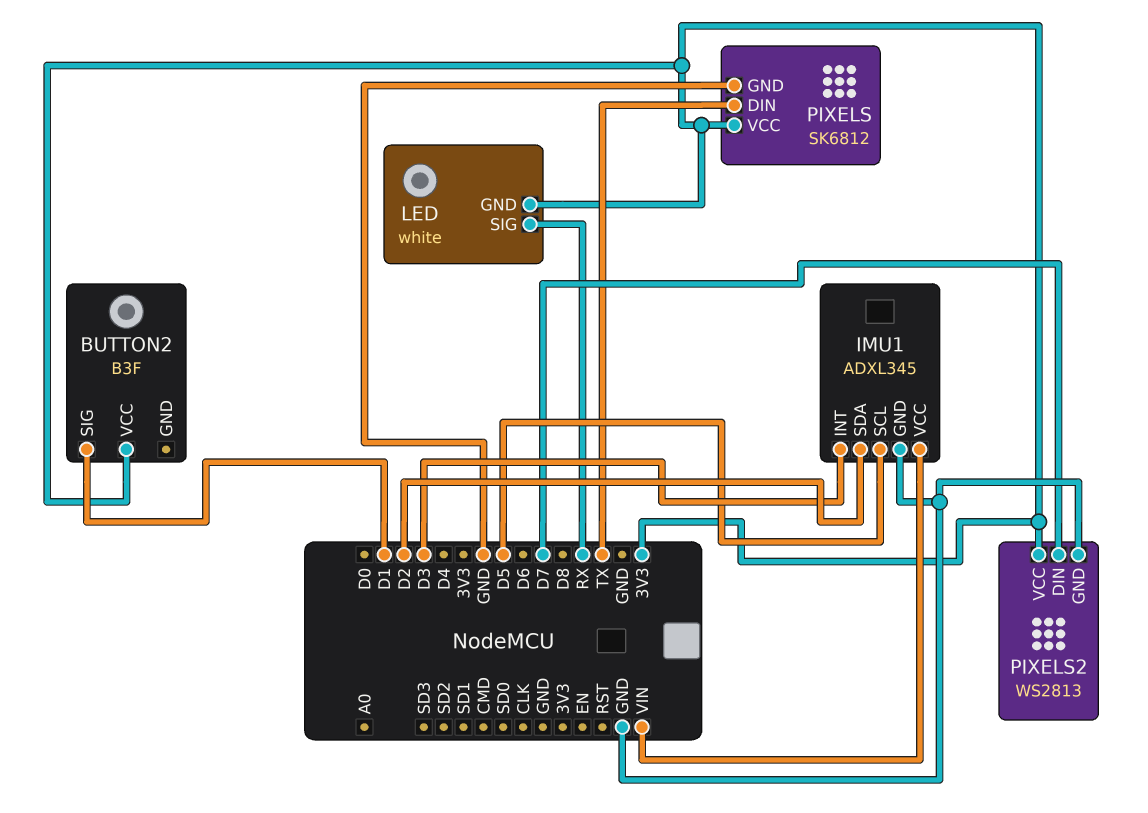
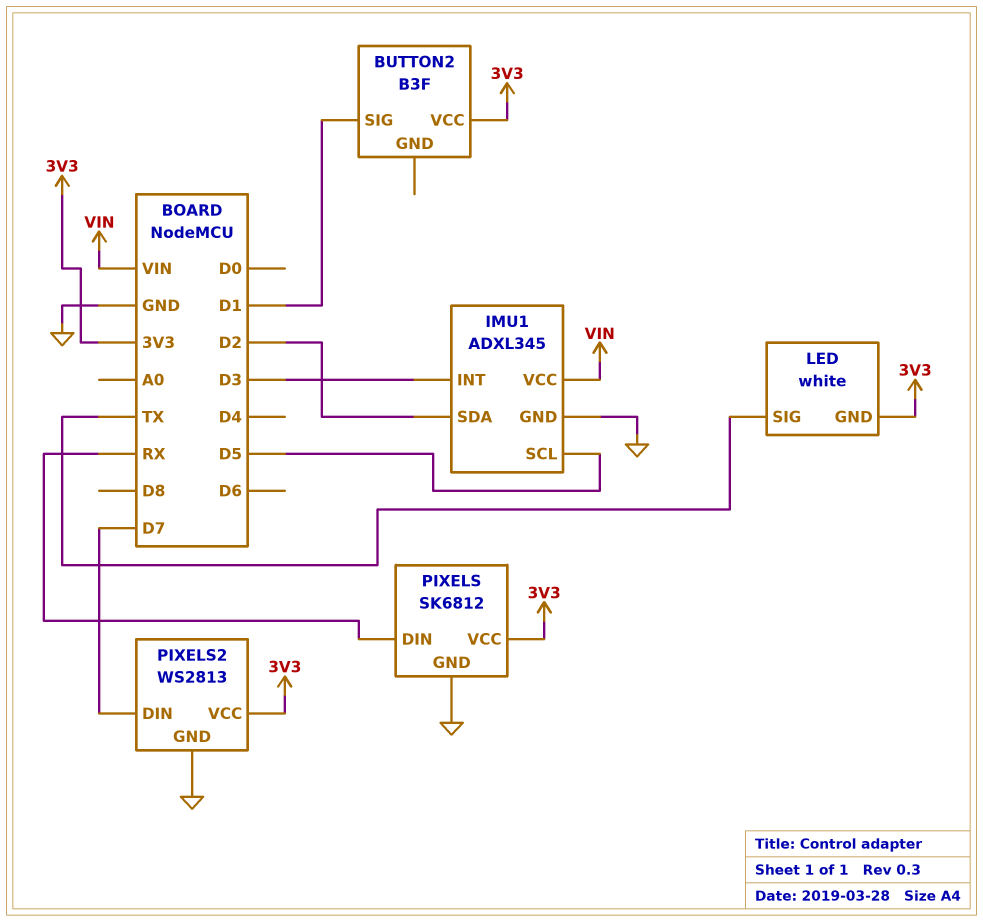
LED pin SIG: RX -> TX
PIXELS pin DIN: TX -> RX

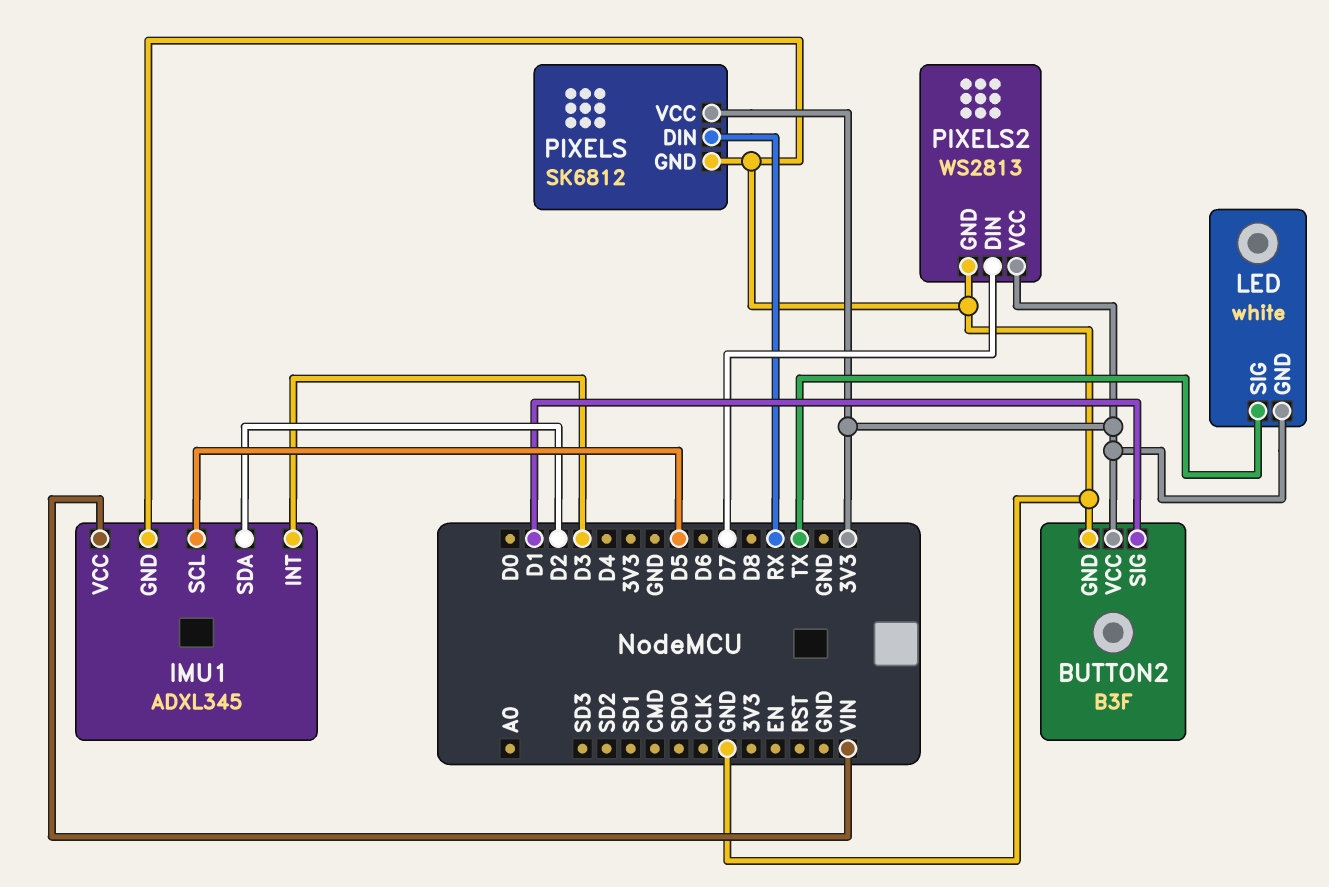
BUTTON2 pin GND: none -> GND

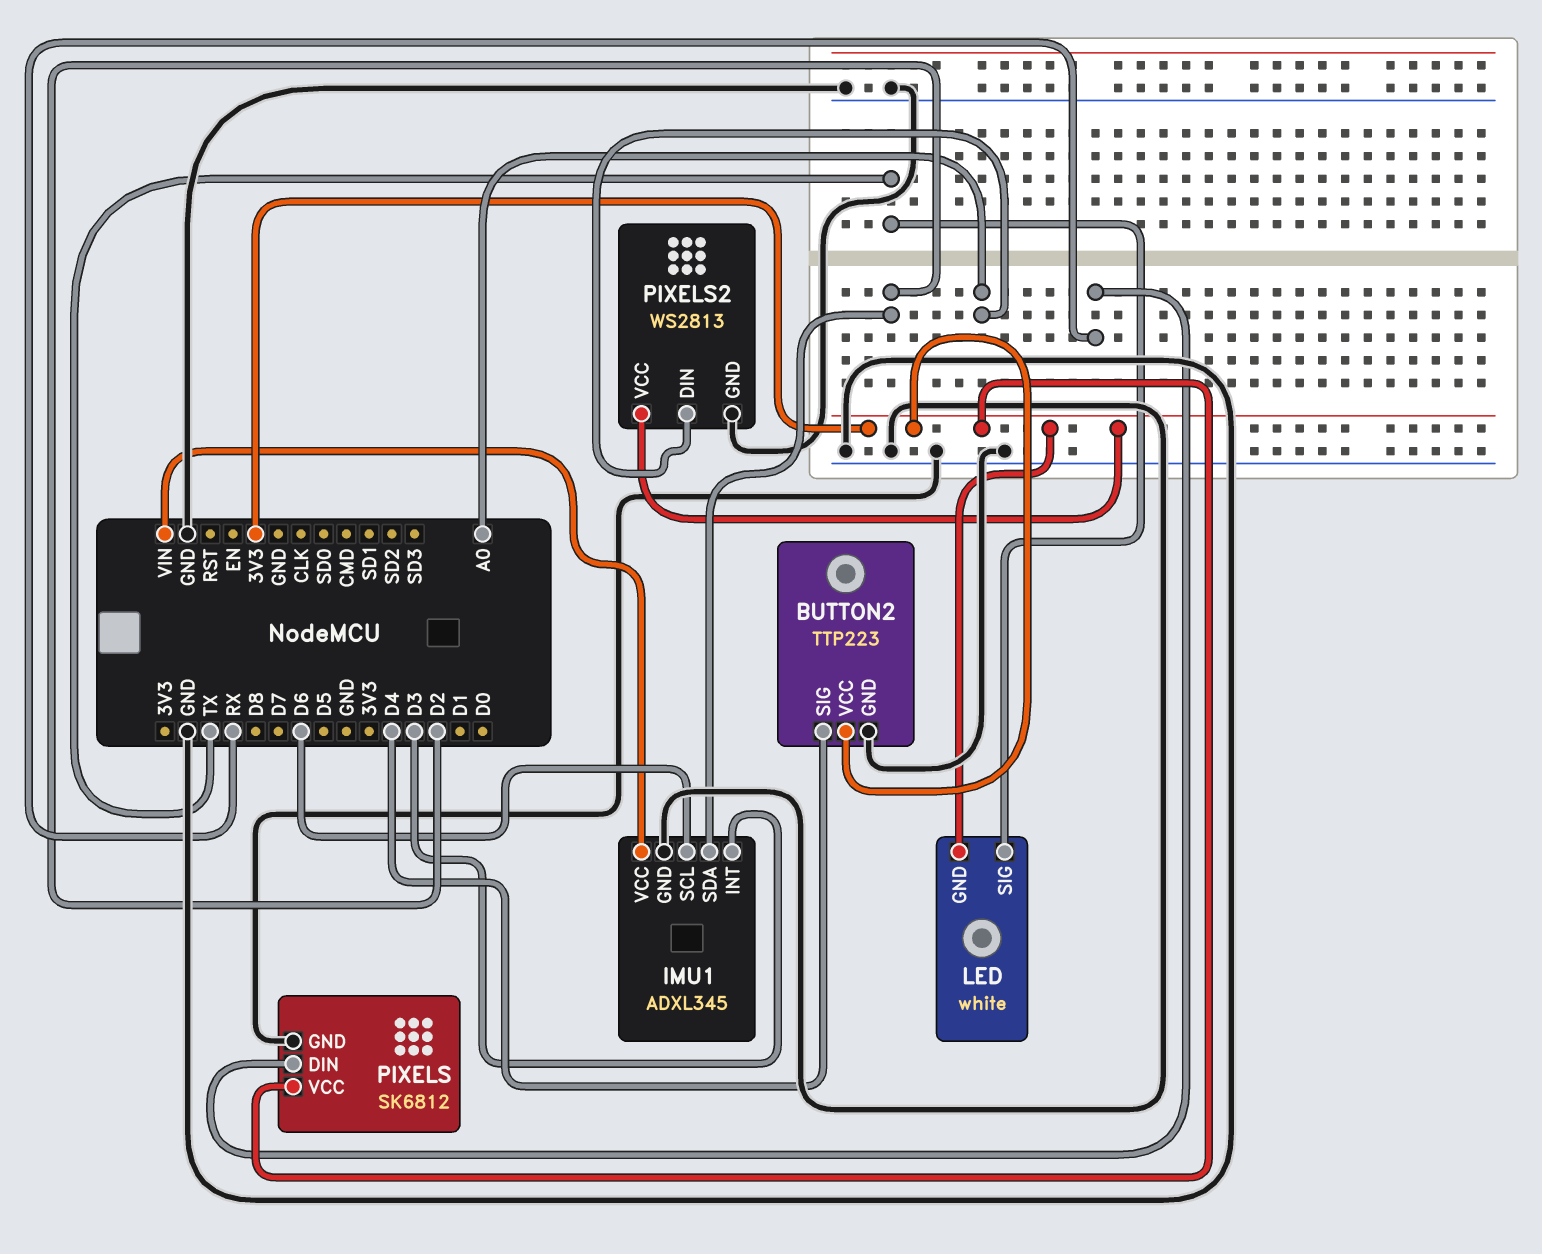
BUTTON2: B3F -> TTP223
BUTTON2 pin SIG: D1 -> D4
IMU1 pin SCL: D5 -> D6
PIXELS2 pin DIN: D7 -> A0

